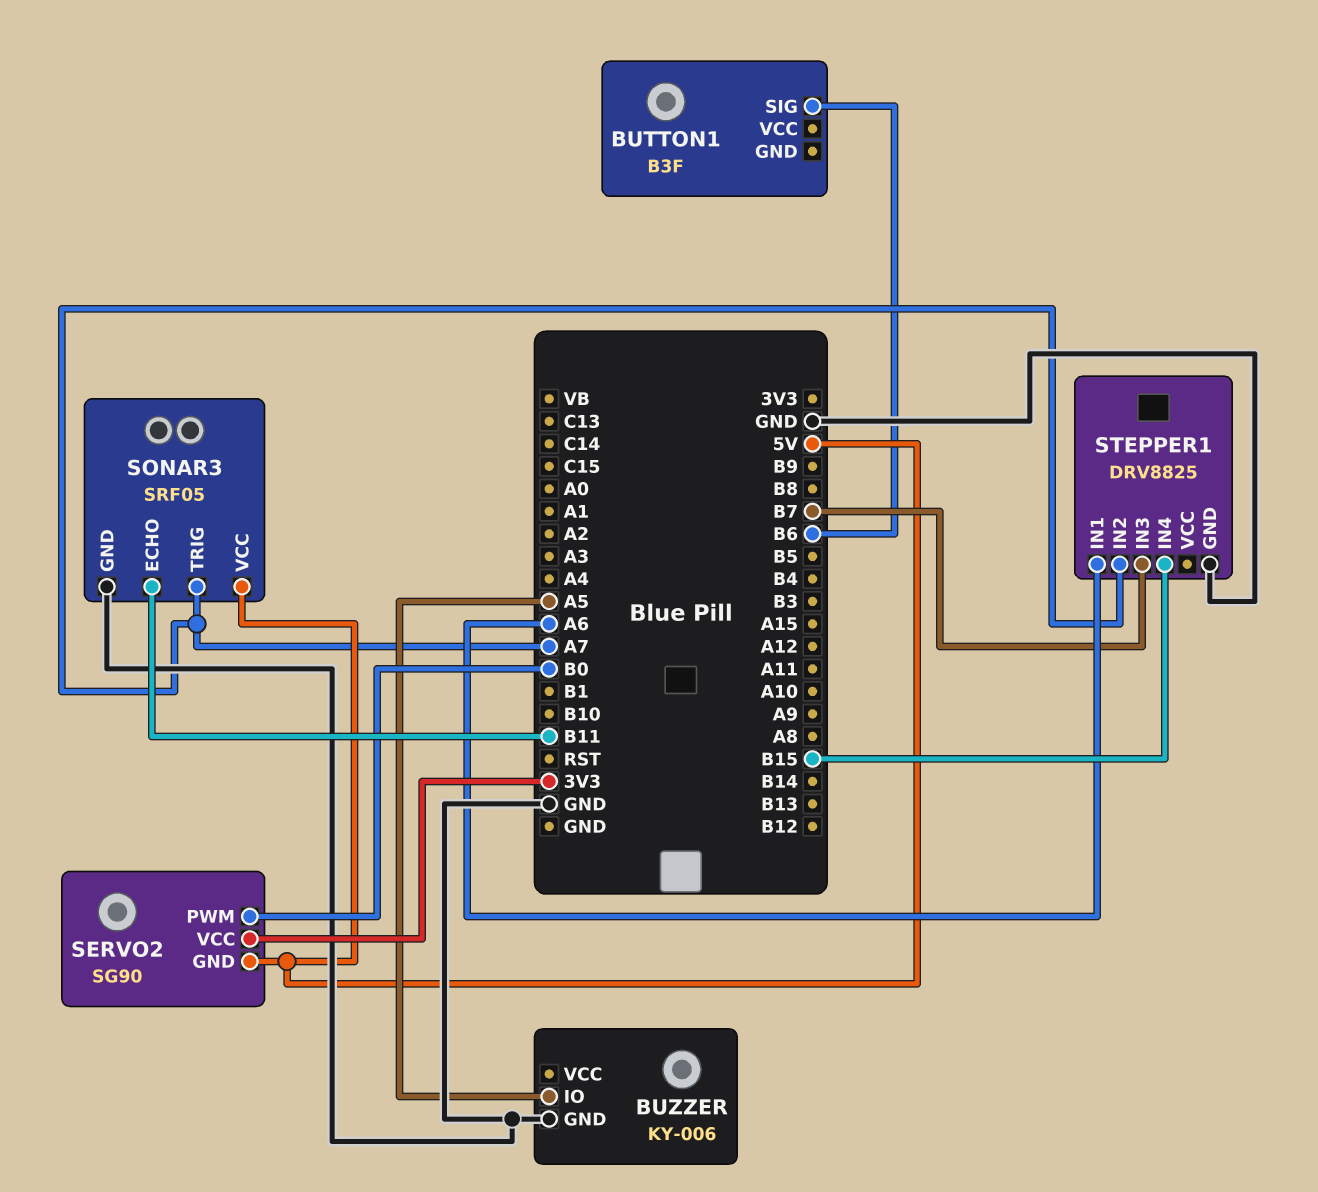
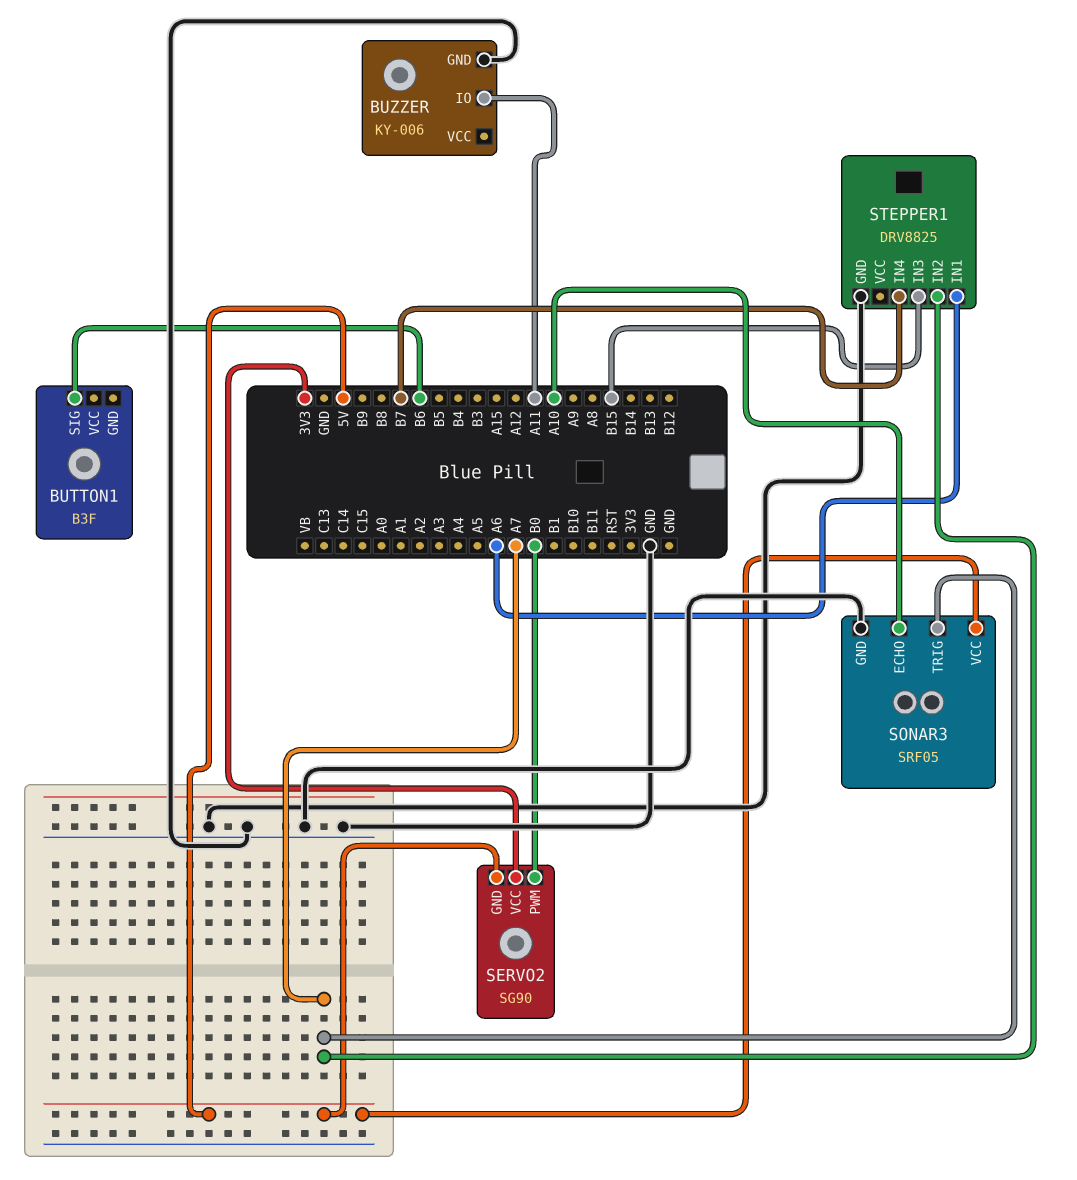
BUZZER pin IO: A5 -> A11
SONAR3 pin ECHO: B11 -> A10
STEPPER1 pin IN3: B7 -> B15
STEPPER1 pin IN4: B15 -> B7

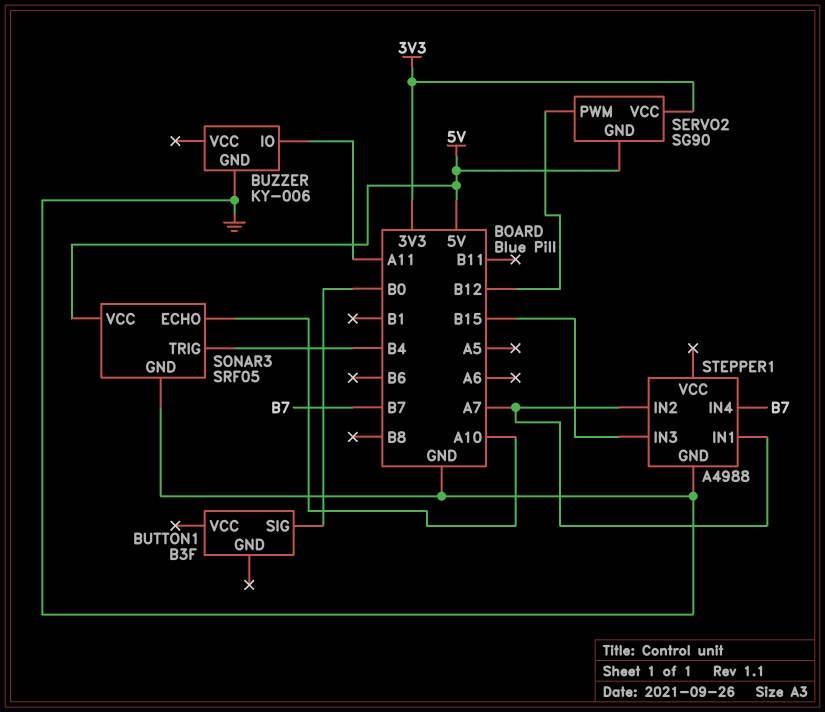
BUTTON1 pin SIG: B6 -> B0
SERVO2 pin PWM: B0 -> B12
SONAR3 pin TRIG: A7 -> B4
STEPPER1: DRV8825 -> A4988
STEPPER1 pin IN1: A6 -> A7

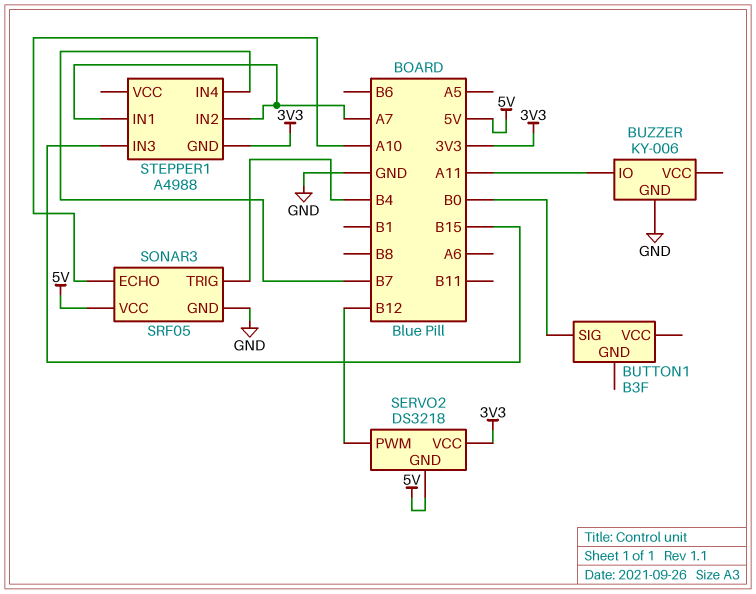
SERVO2: SG90 -> DS3218
STEPPER1 pin GND: GND -> 3V3

